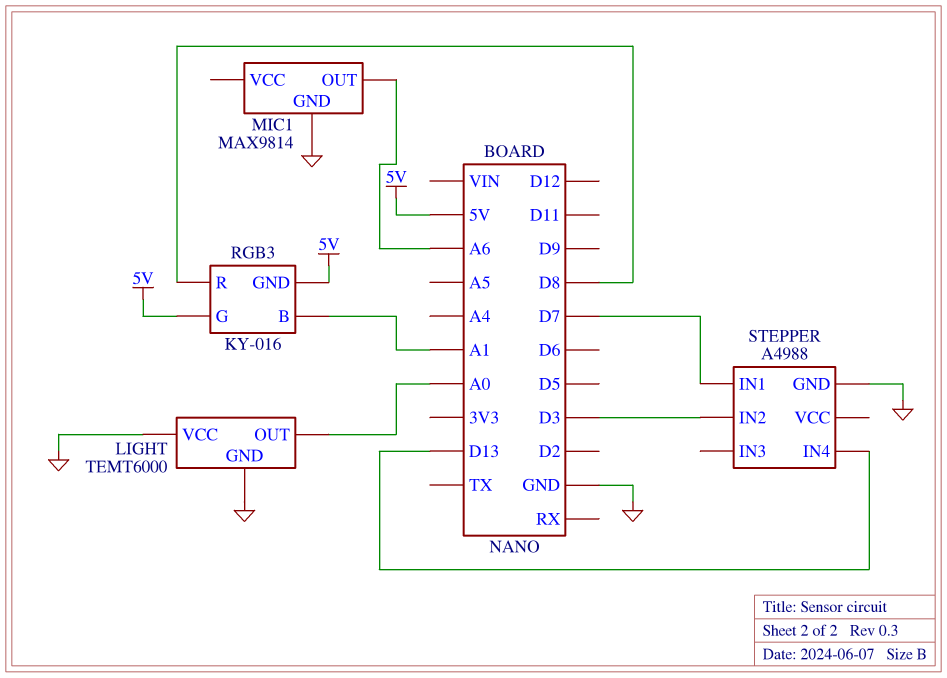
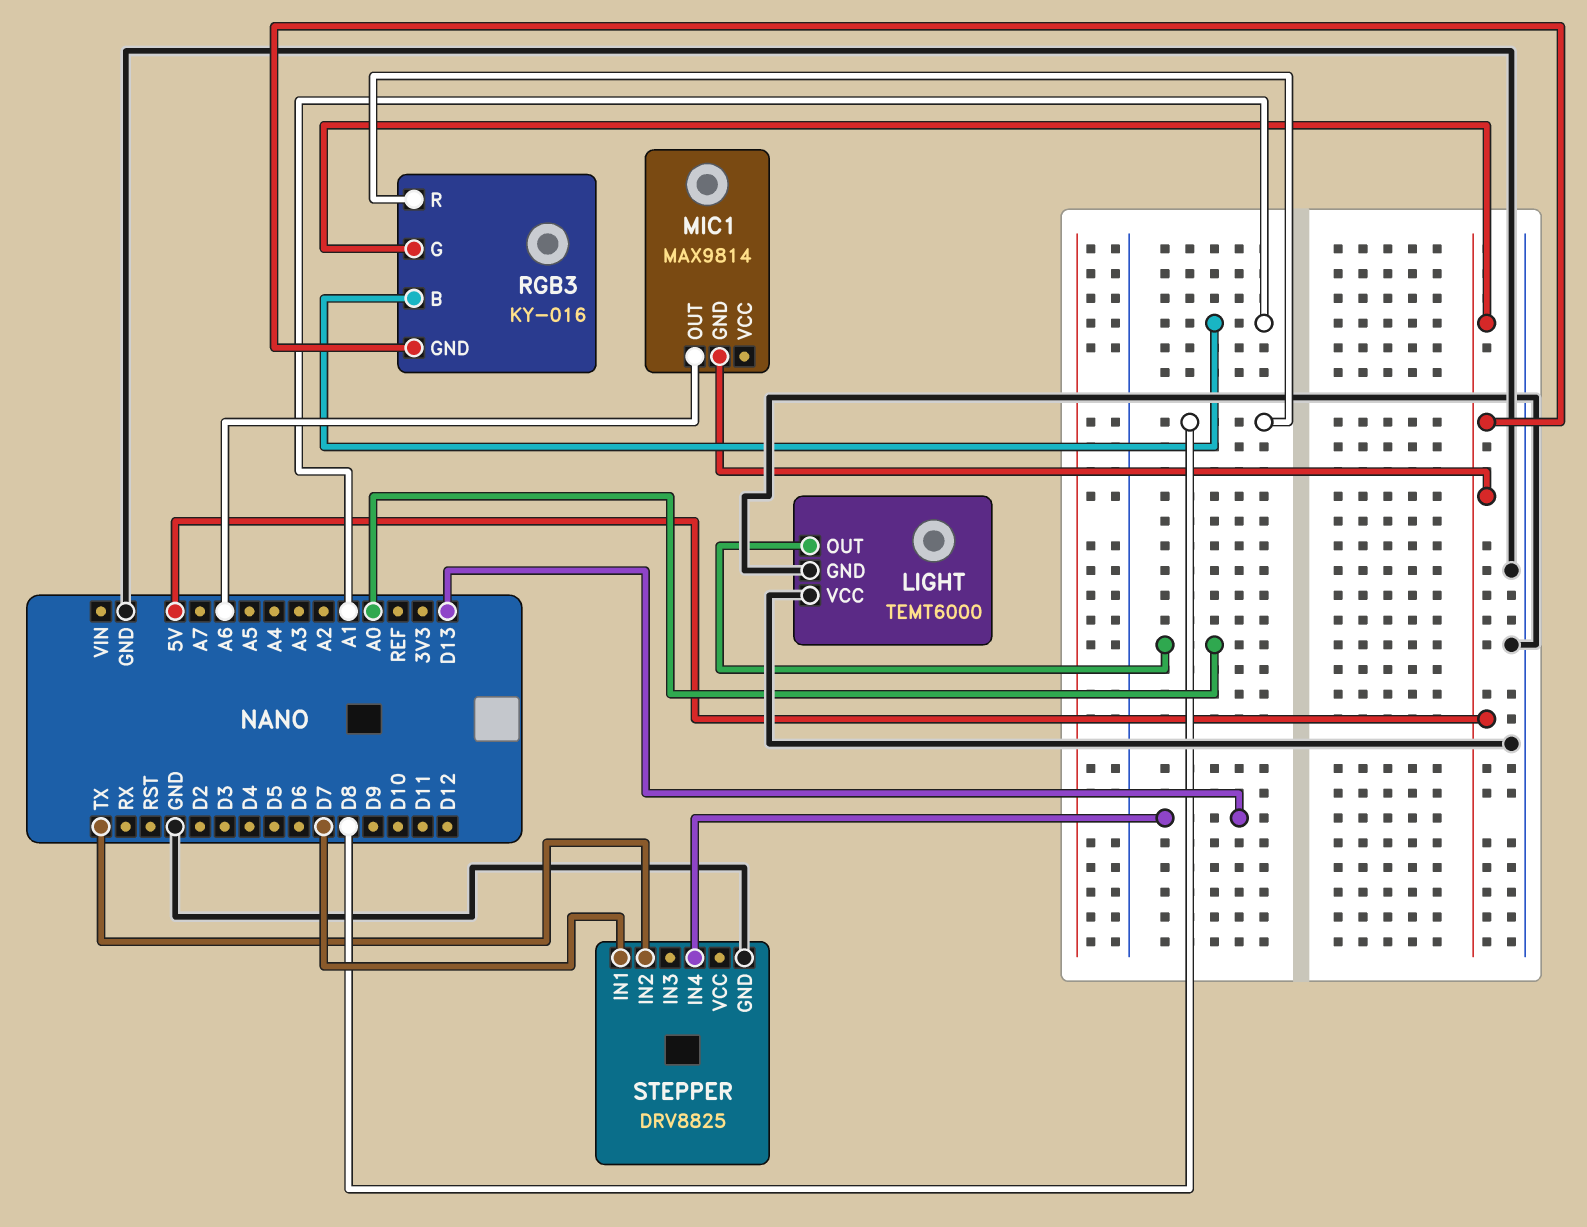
MIC1 pin GND: GND -> 5V
STEPPER: A4988 -> DRV8825
STEPPER pin IN2: D3 -> TX

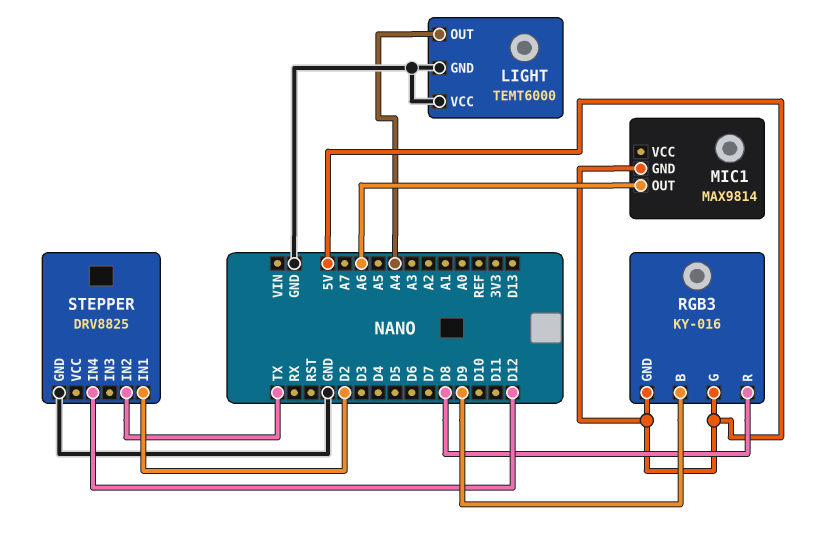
LIGHT pin OUT: A0 -> A4
RGB3 pin B: A1 -> D9
STEPPER pin IN1: D7 -> D2
STEPPER pin IN4: D13 -> D12

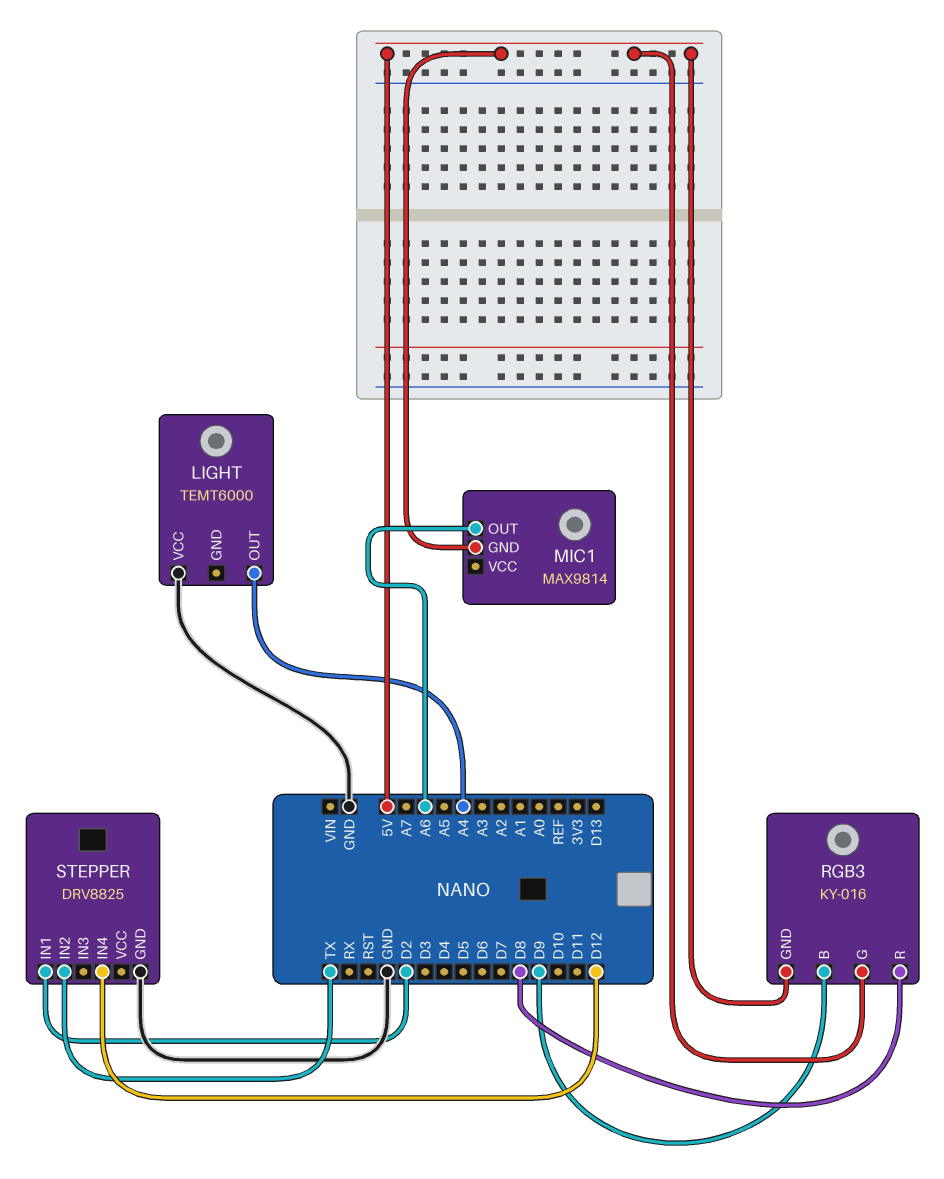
LIGHT pin GND: GND -> none

